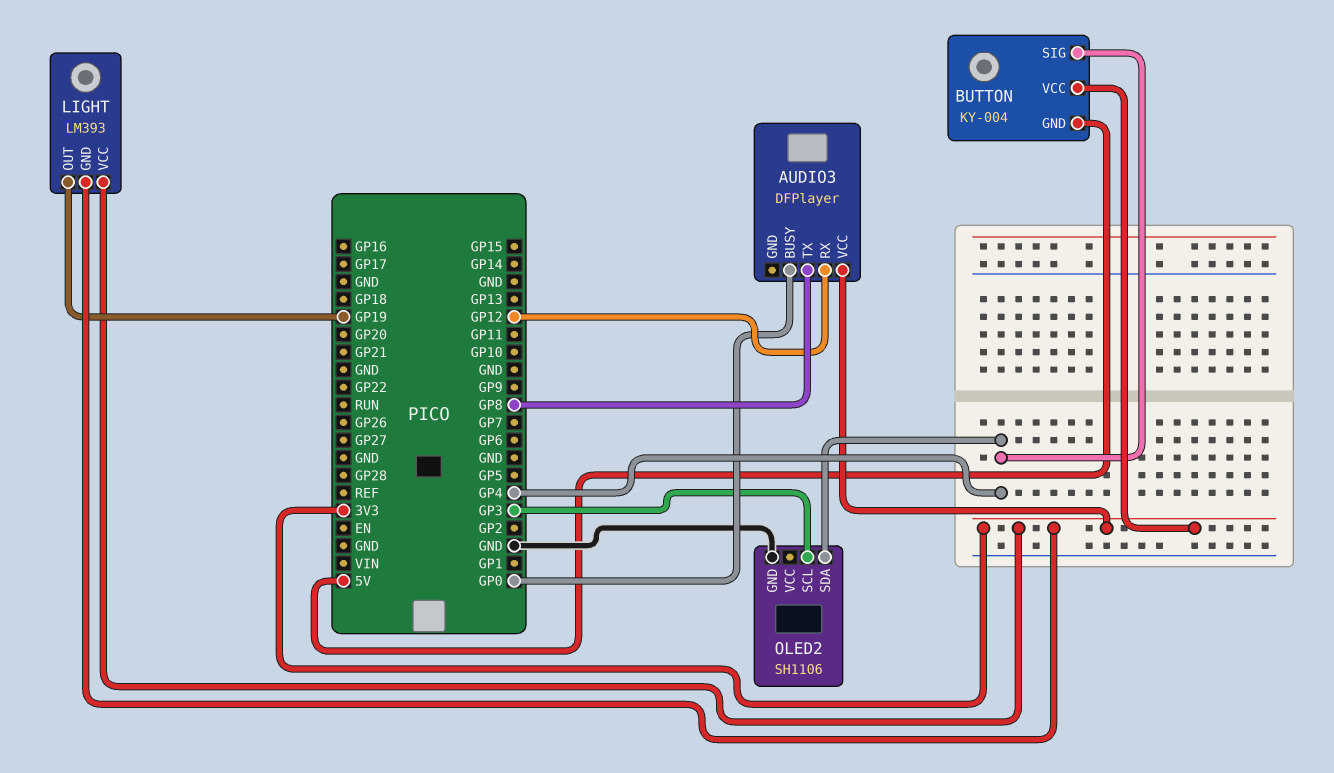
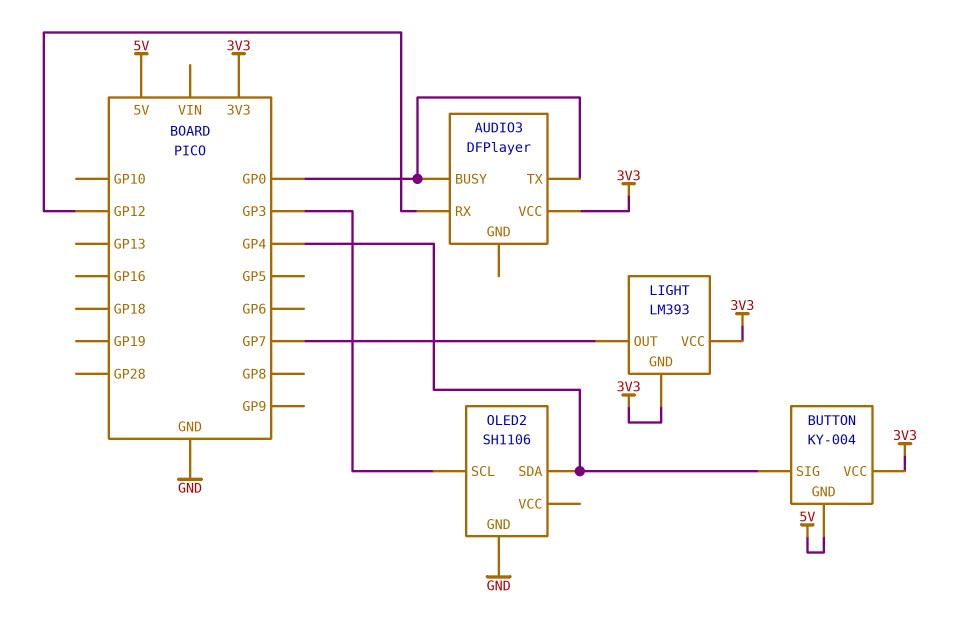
AUDIO3 pin TX: GP8 -> GP0
LIGHT pin OUT: GP19 -> GP7

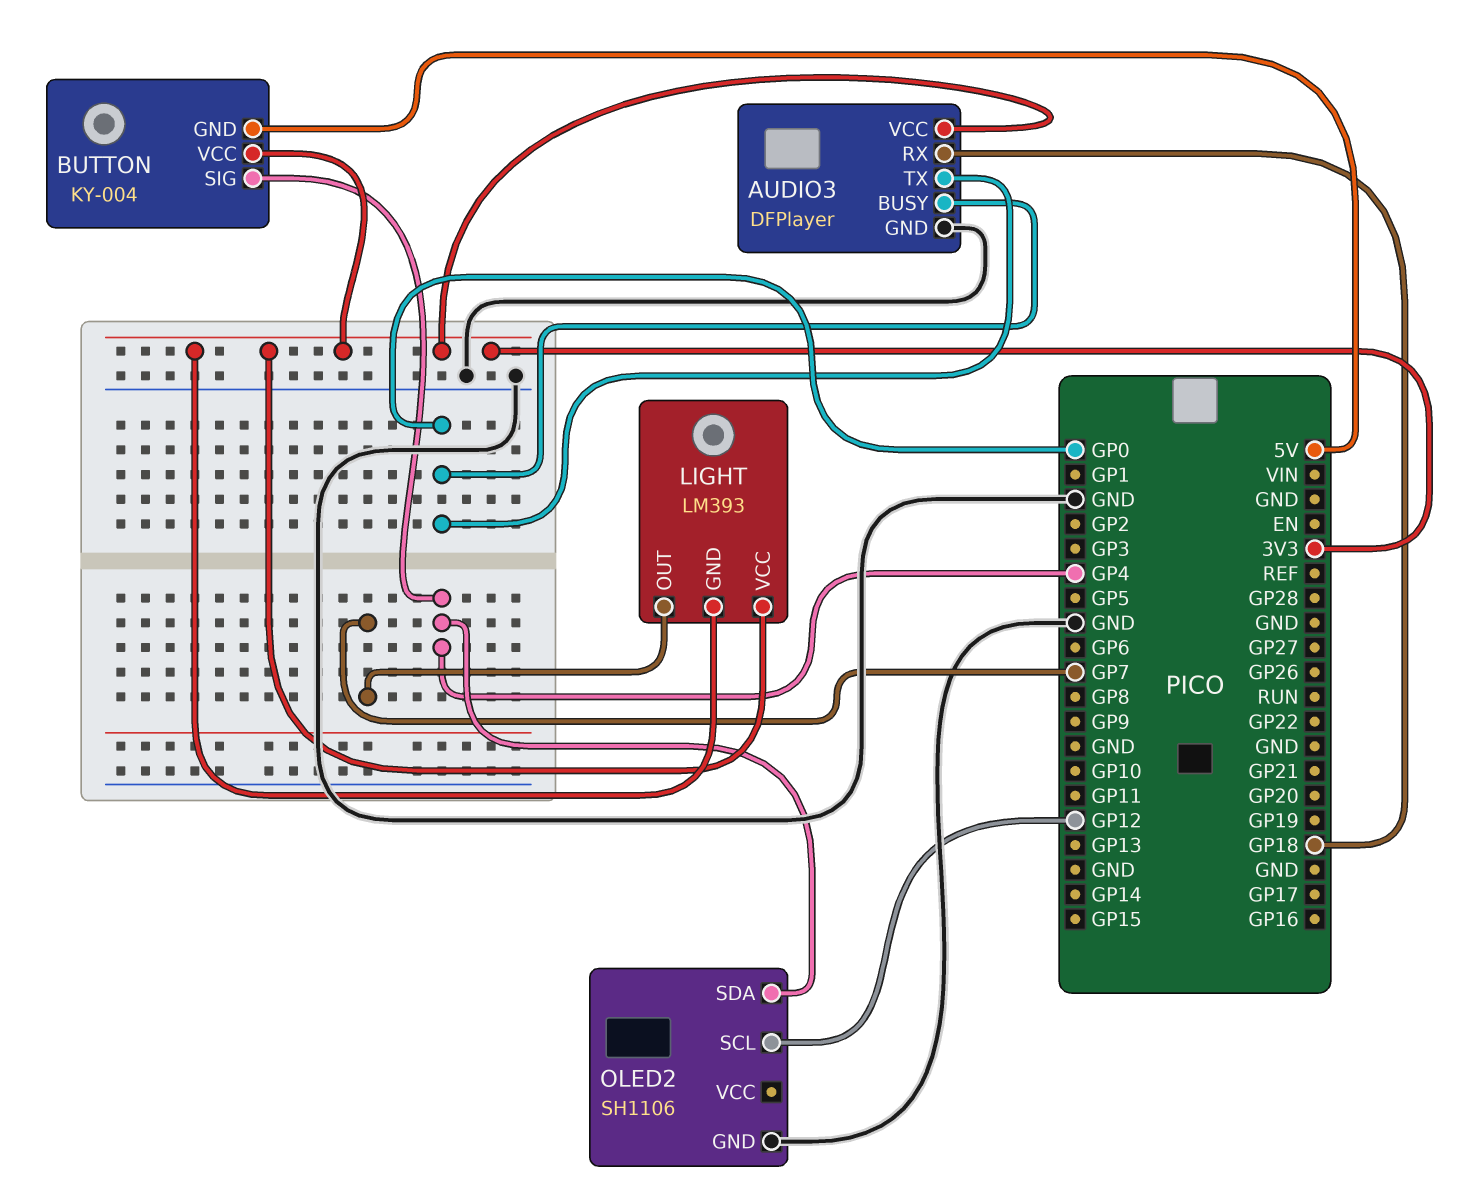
AUDIO3 pin GND: none -> GND
AUDIO3 pin RX: GP12 -> GP18
OLED2 pin SCL: GP3 -> GP12

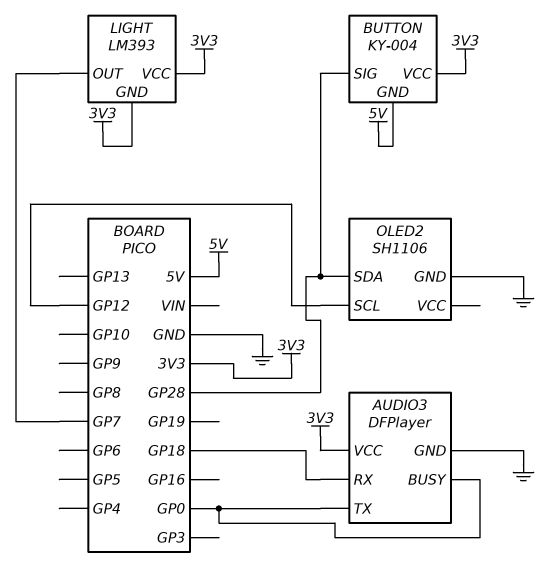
BUTTON pin SIG: GP4 -> GP28
OLED2 pin SDA: GP4 -> GP28

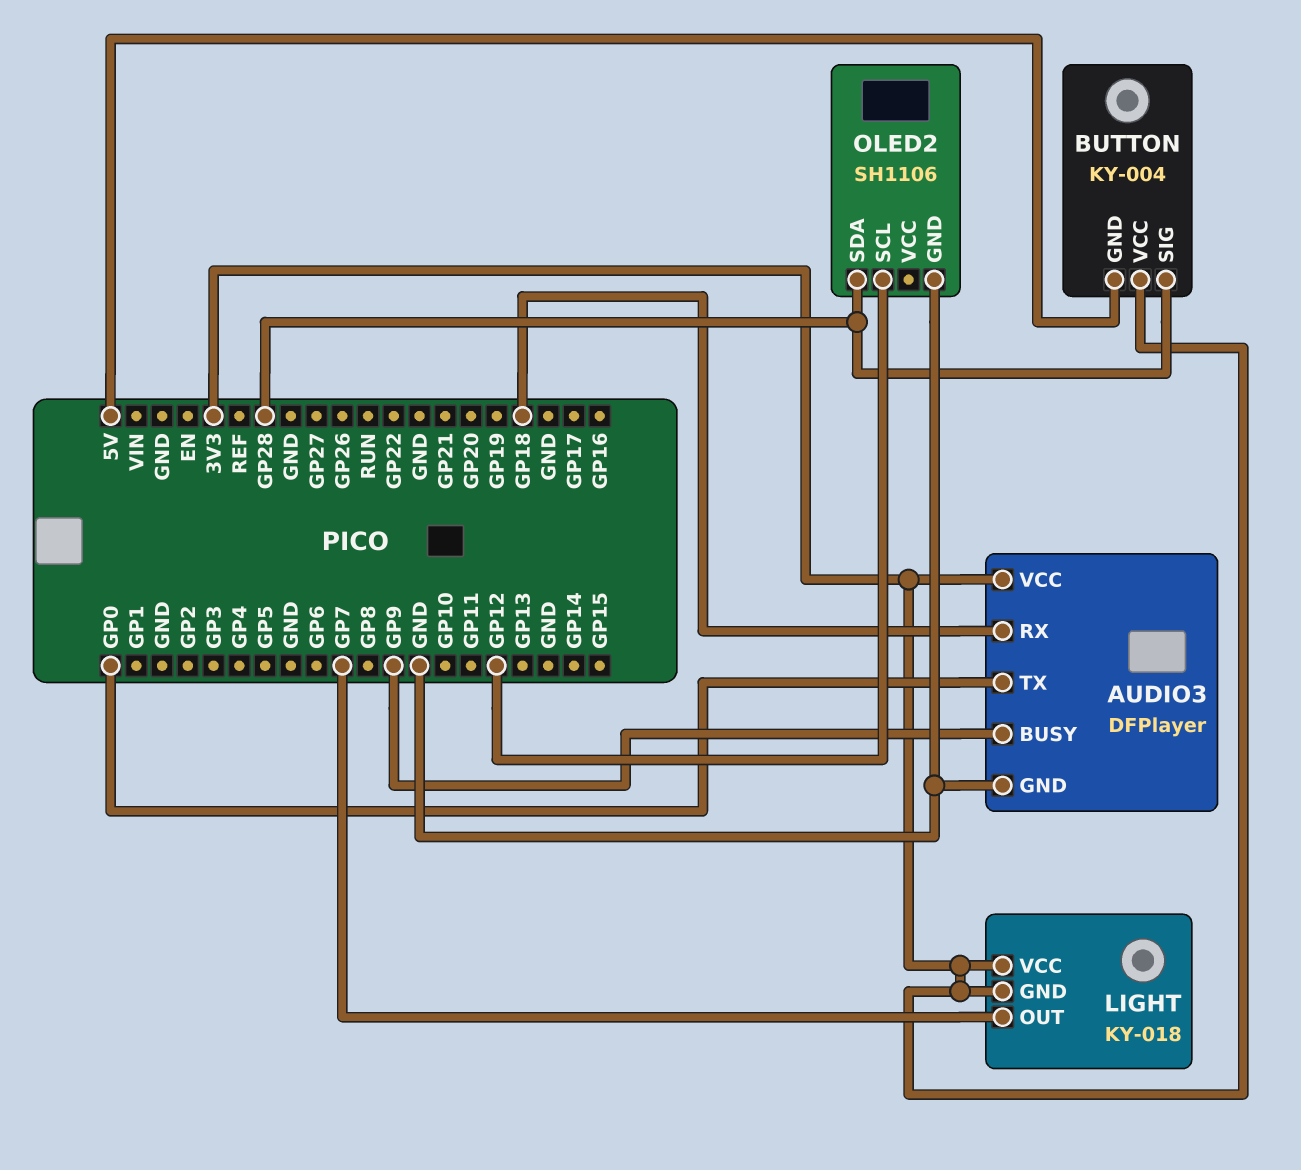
AUDIO3 pin BUSY: GP0 -> GP9
LIGHT: LM393 -> KY-018

